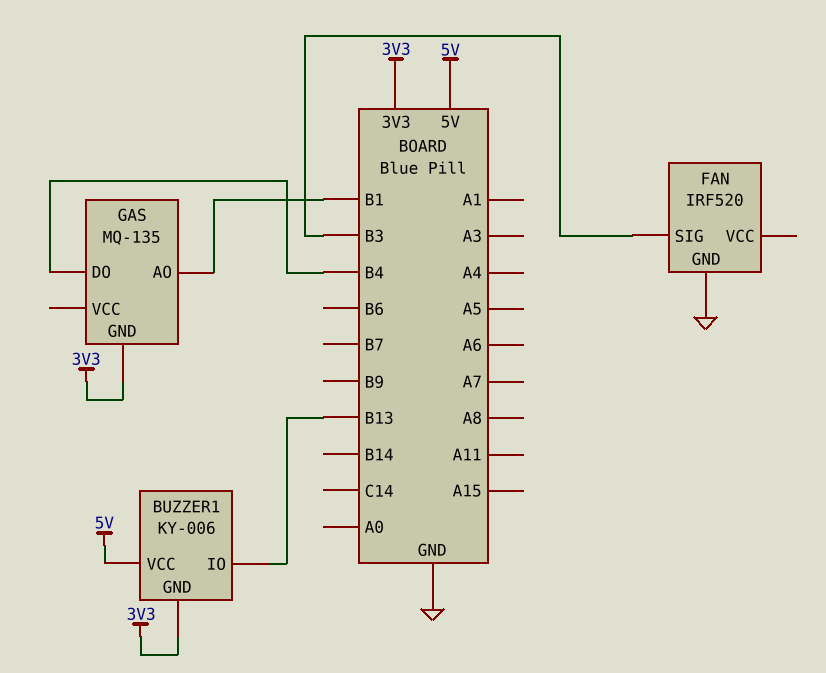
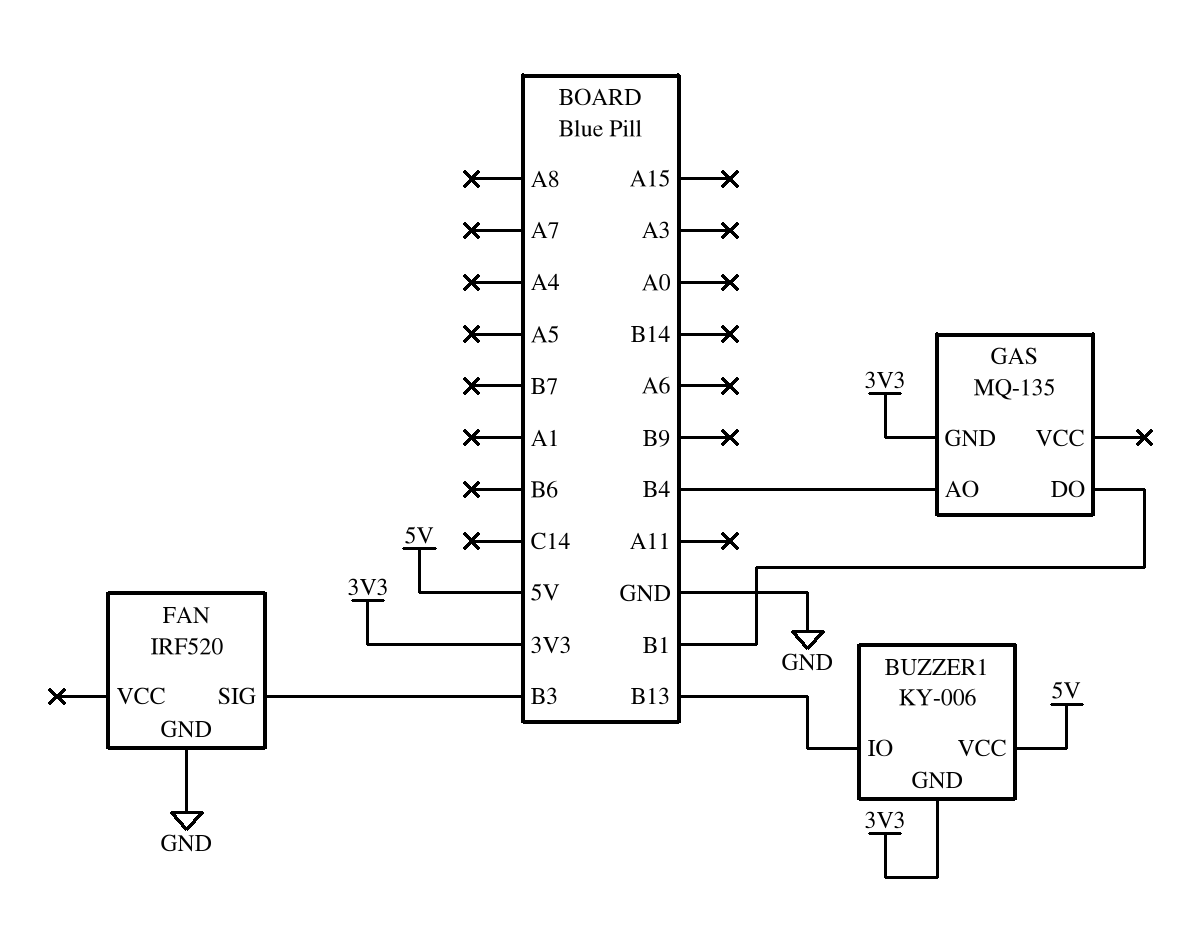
GAS pin AO: B1 -> B4
GAS pin DO: B4 -> B1

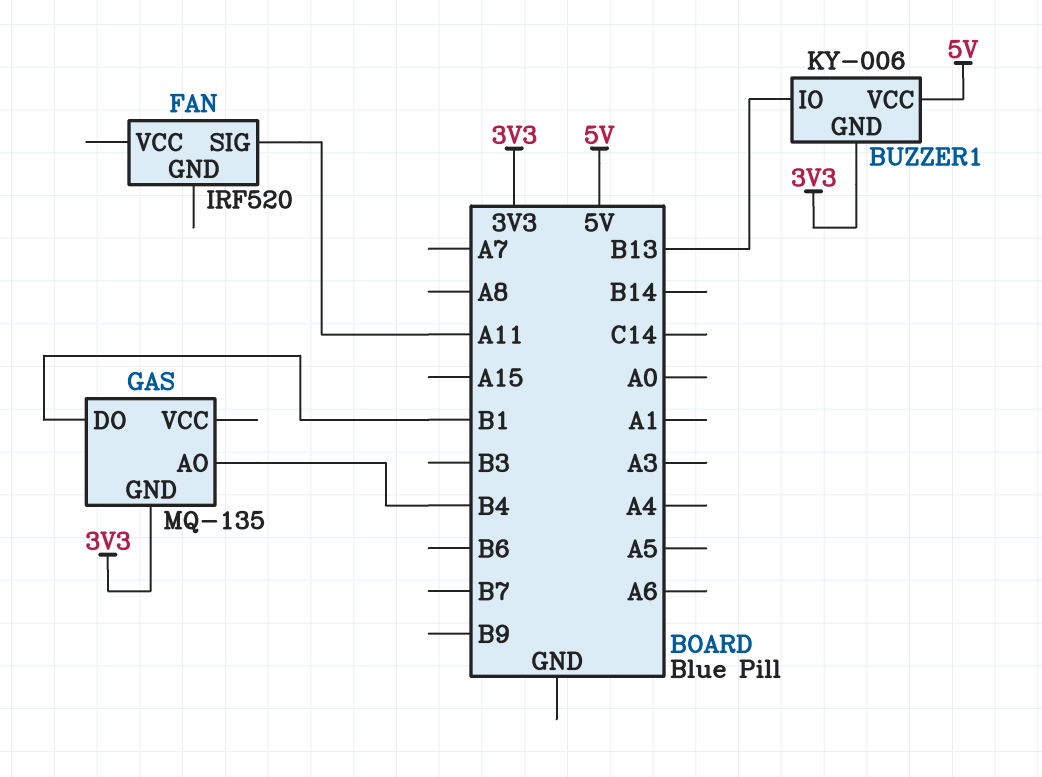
FAN pin GND: GND -> none
FAN pin SIG: B3 -> A11

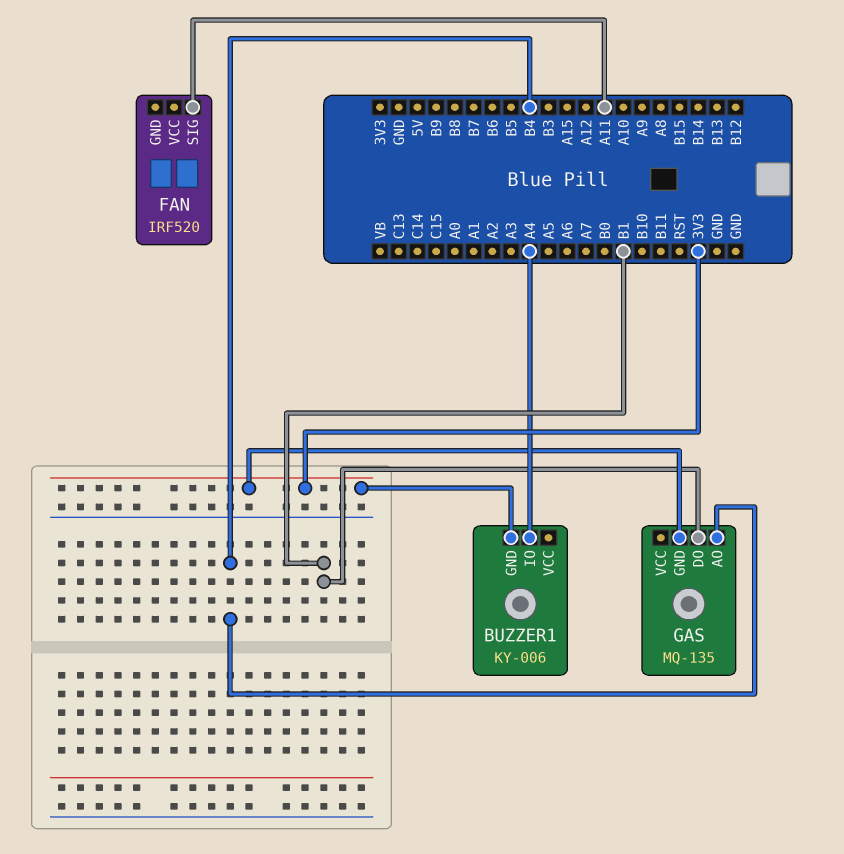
BUZZER1 pin IO: B13 -> A4
BUZZER1 pin VCC: 5V -> none

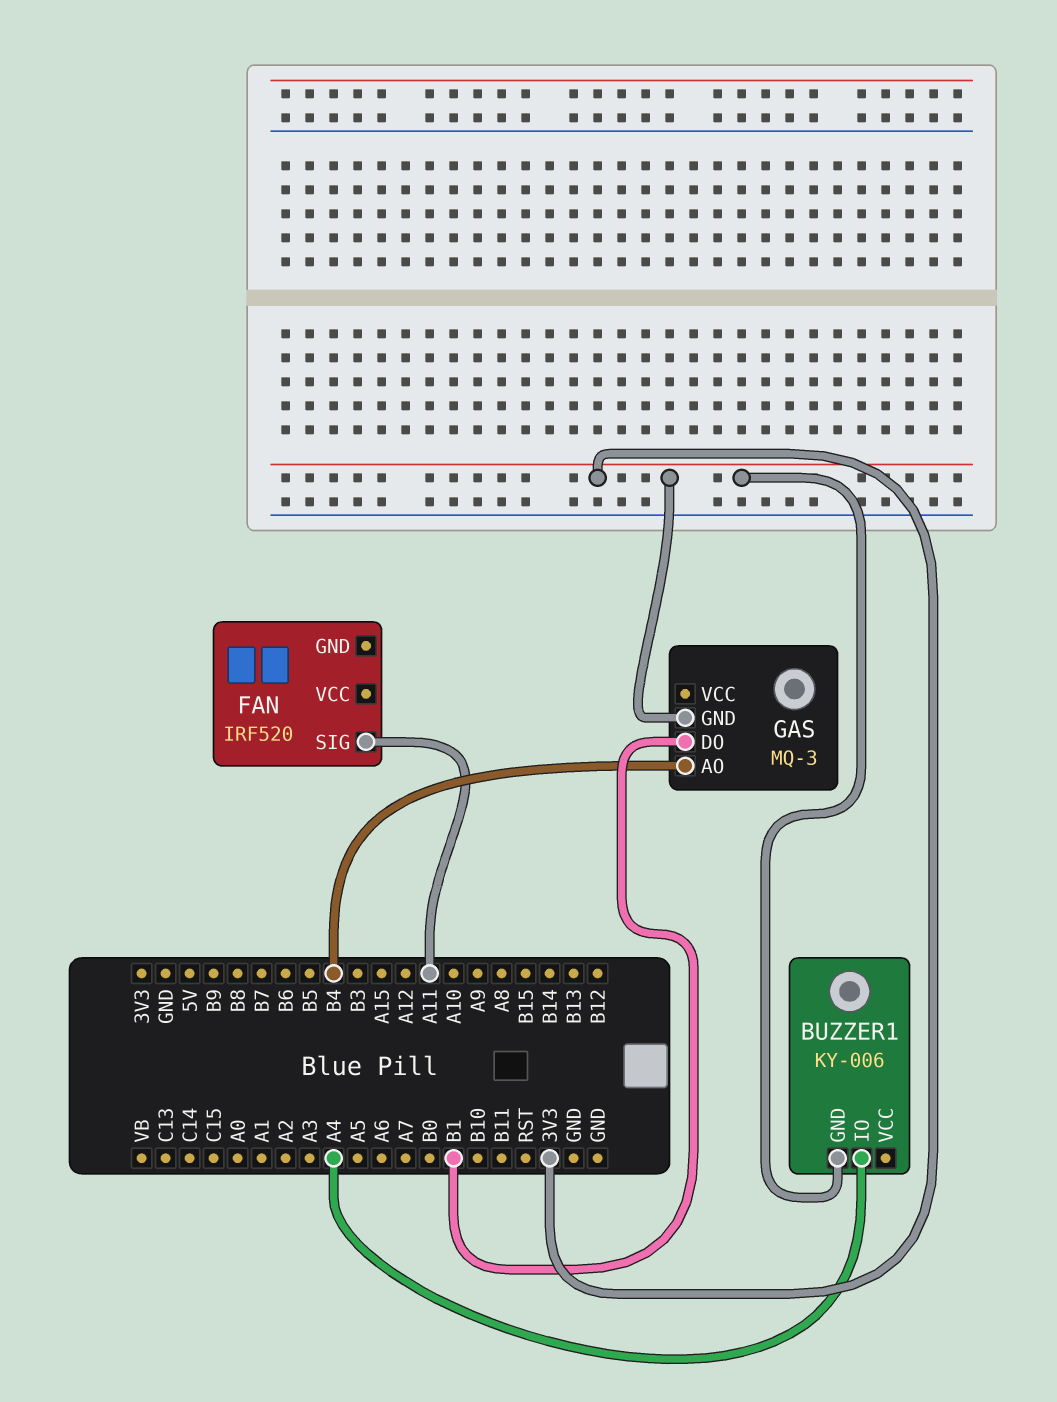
GAS: MQ-135 -> MQ-3

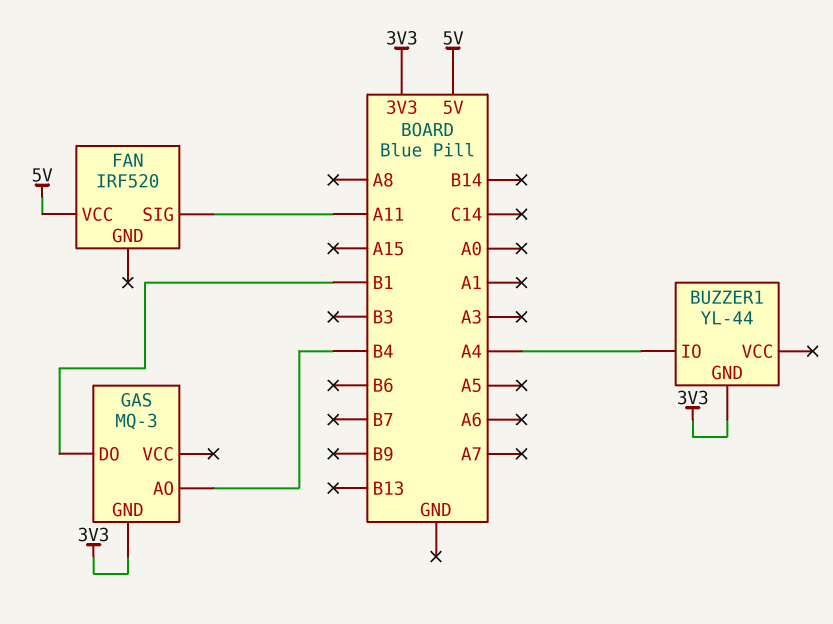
BUZZER1: KY-006 -> YL-44
FAN pin VCC: none -> 5V

